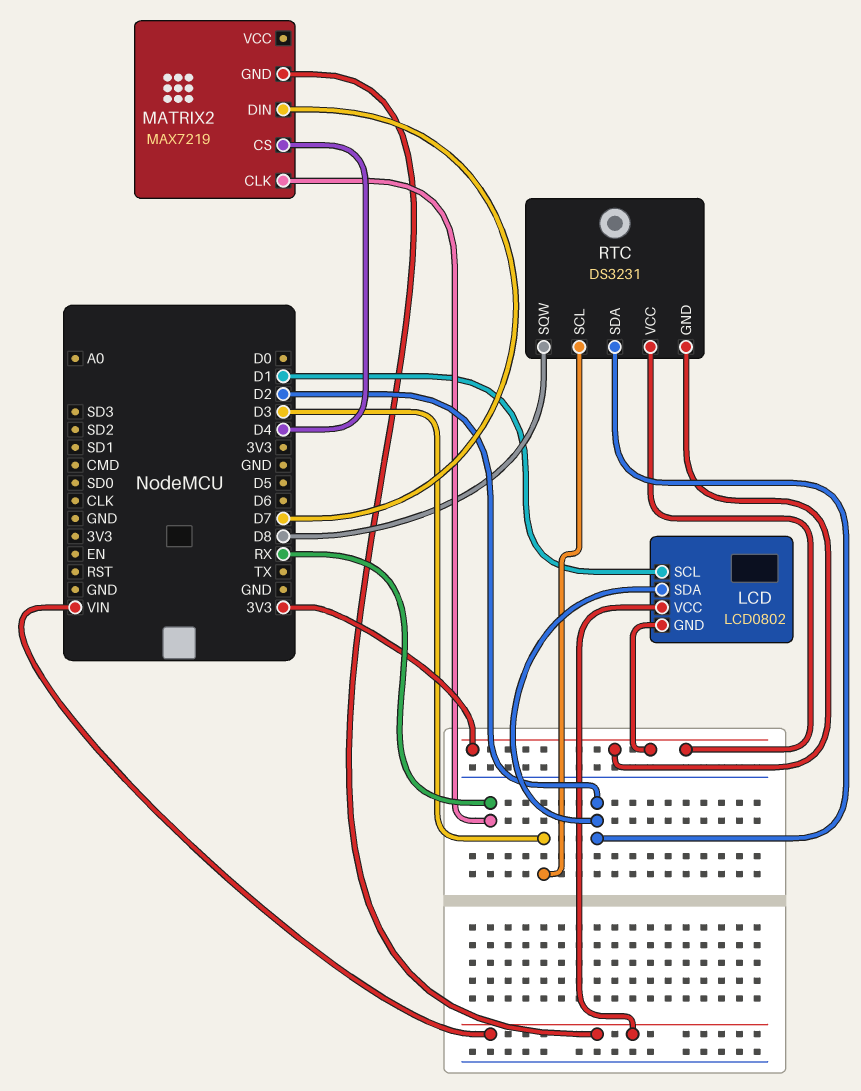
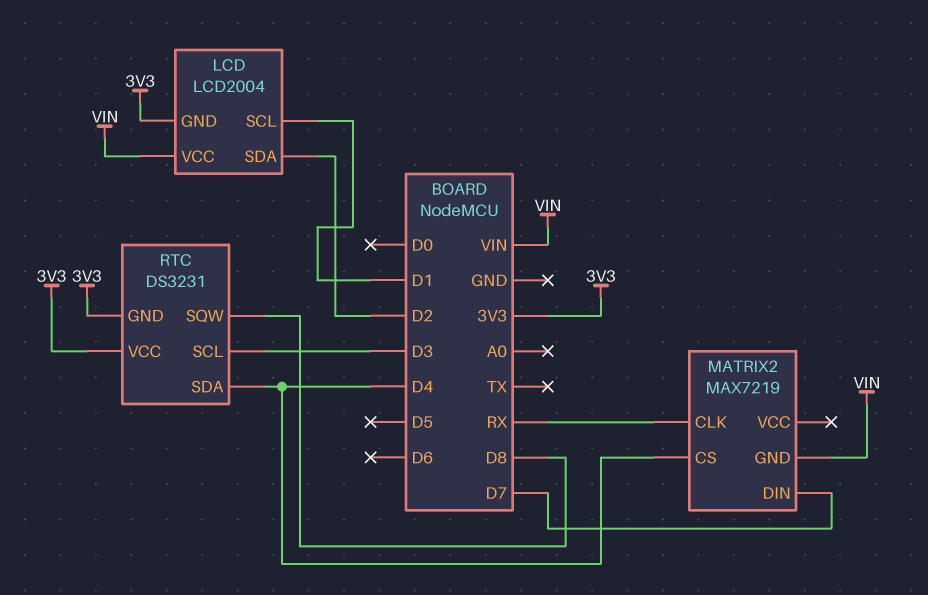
LCD: LCD0802 -> LCD2004
RTC pin SDA: D2 -> D4

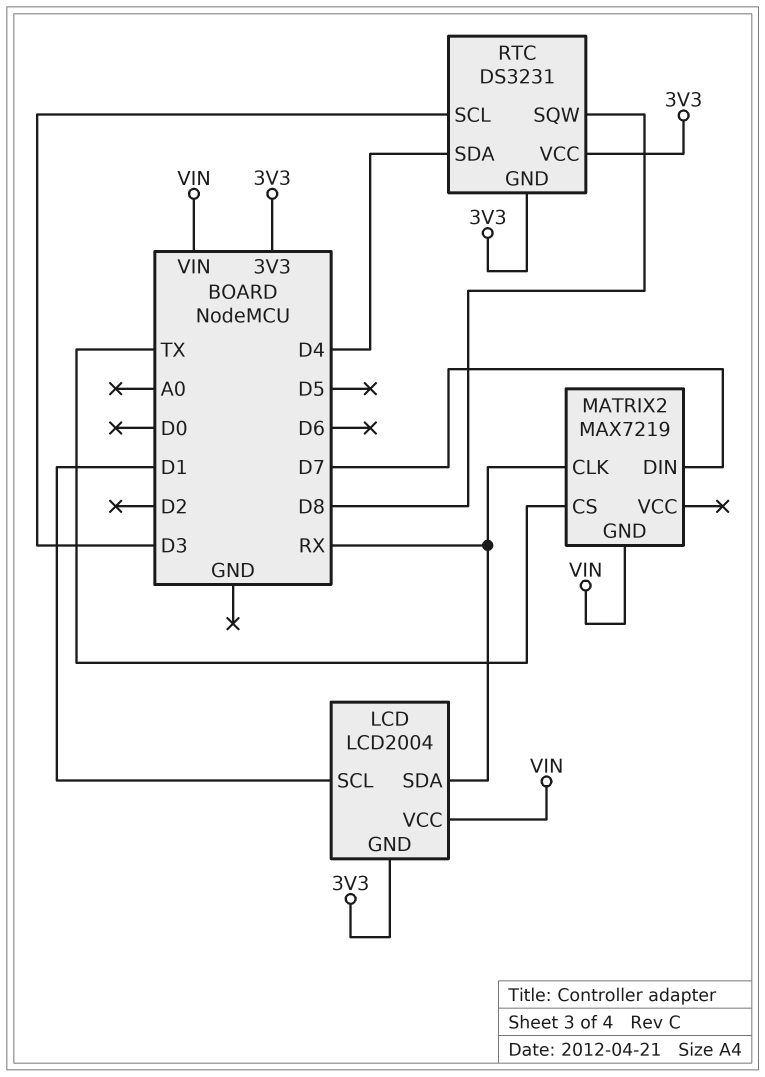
LCD pin SDA: D2 -> RX
MATRIX2 pin CS: D4 -> TX

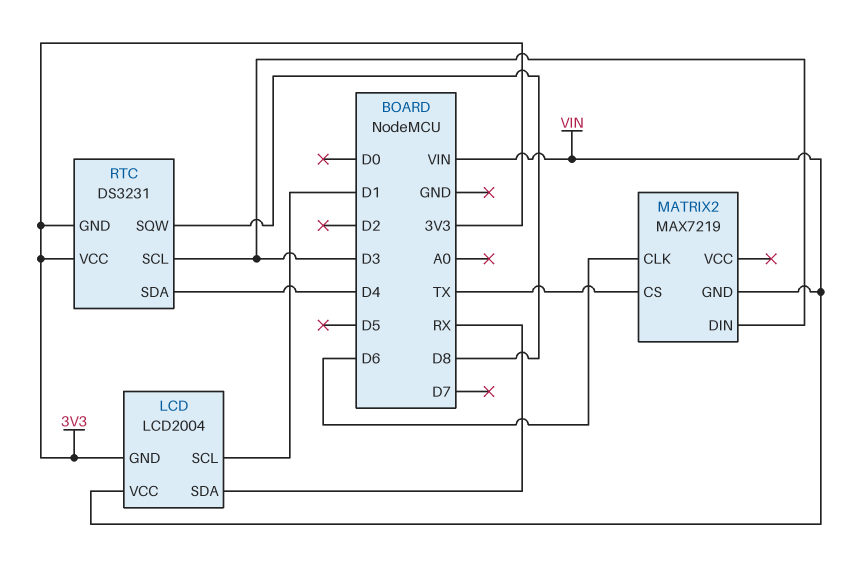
MATRIX2 pin CLK: RX -> D6
MATRIX2 pin DIN: D7 -> D3

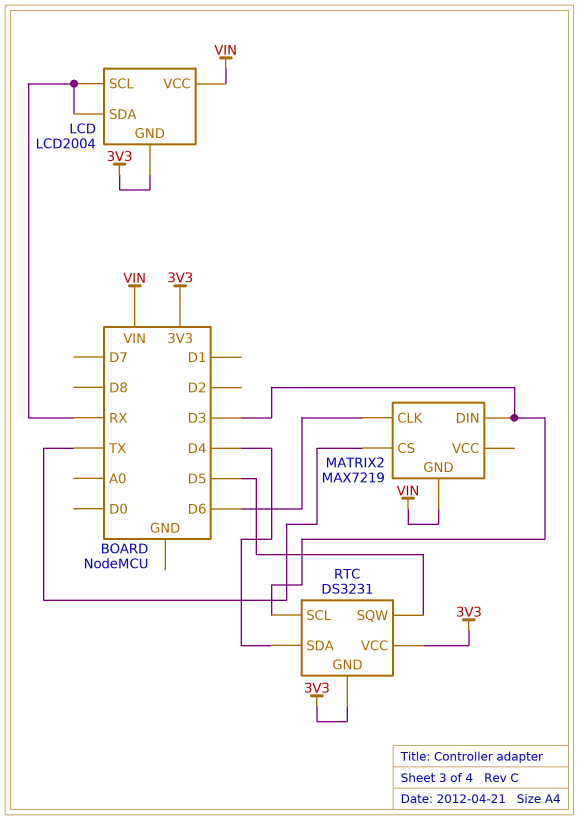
LCD pin SCL: D1 -> RX
RTC pin SQW: D8 -> D5

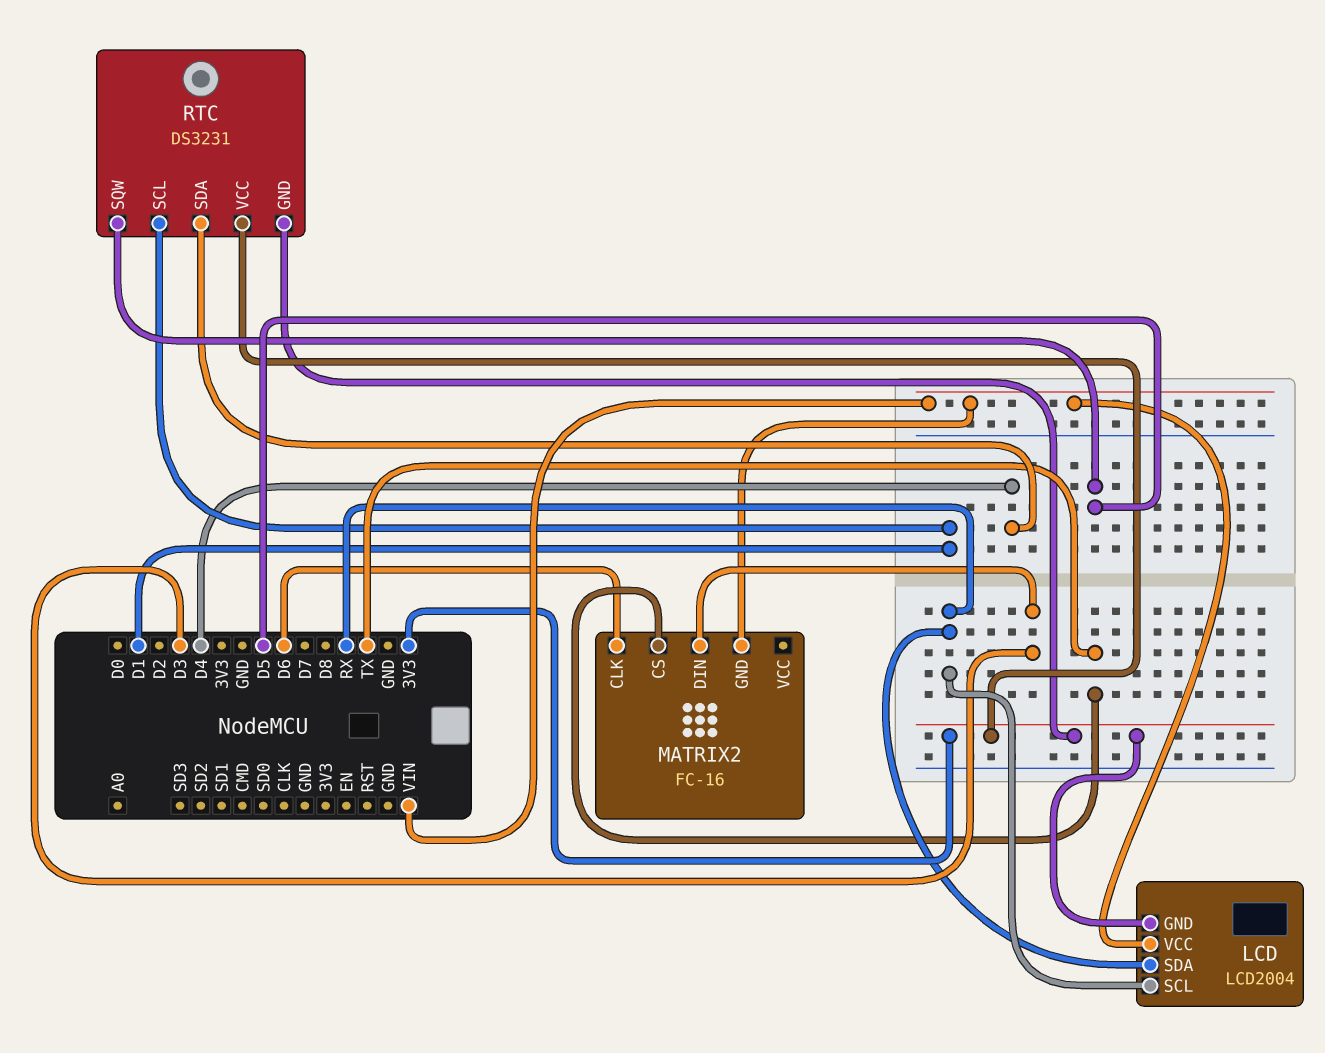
MATRIX2: MAX7219 -> FC-16
RTC pin SCL: D3 -> D1

